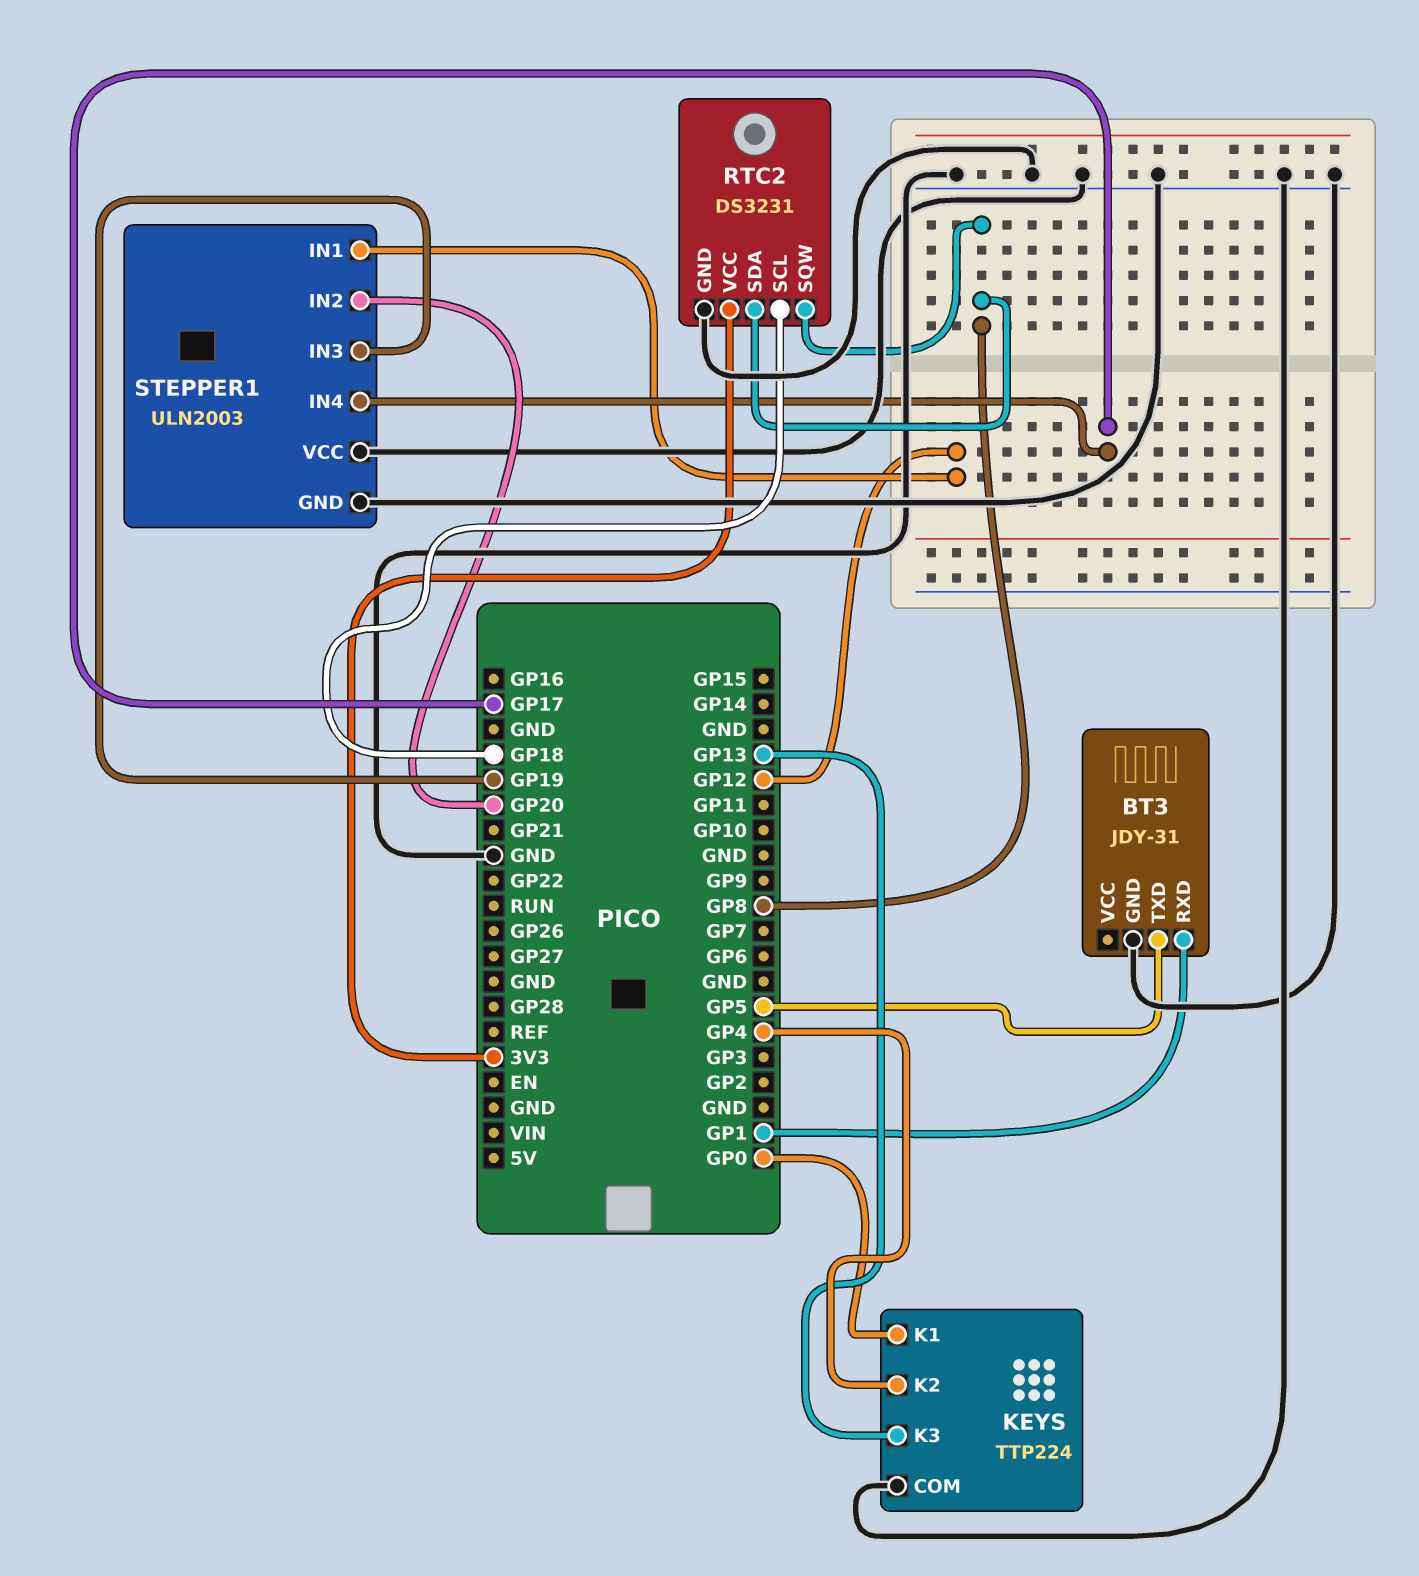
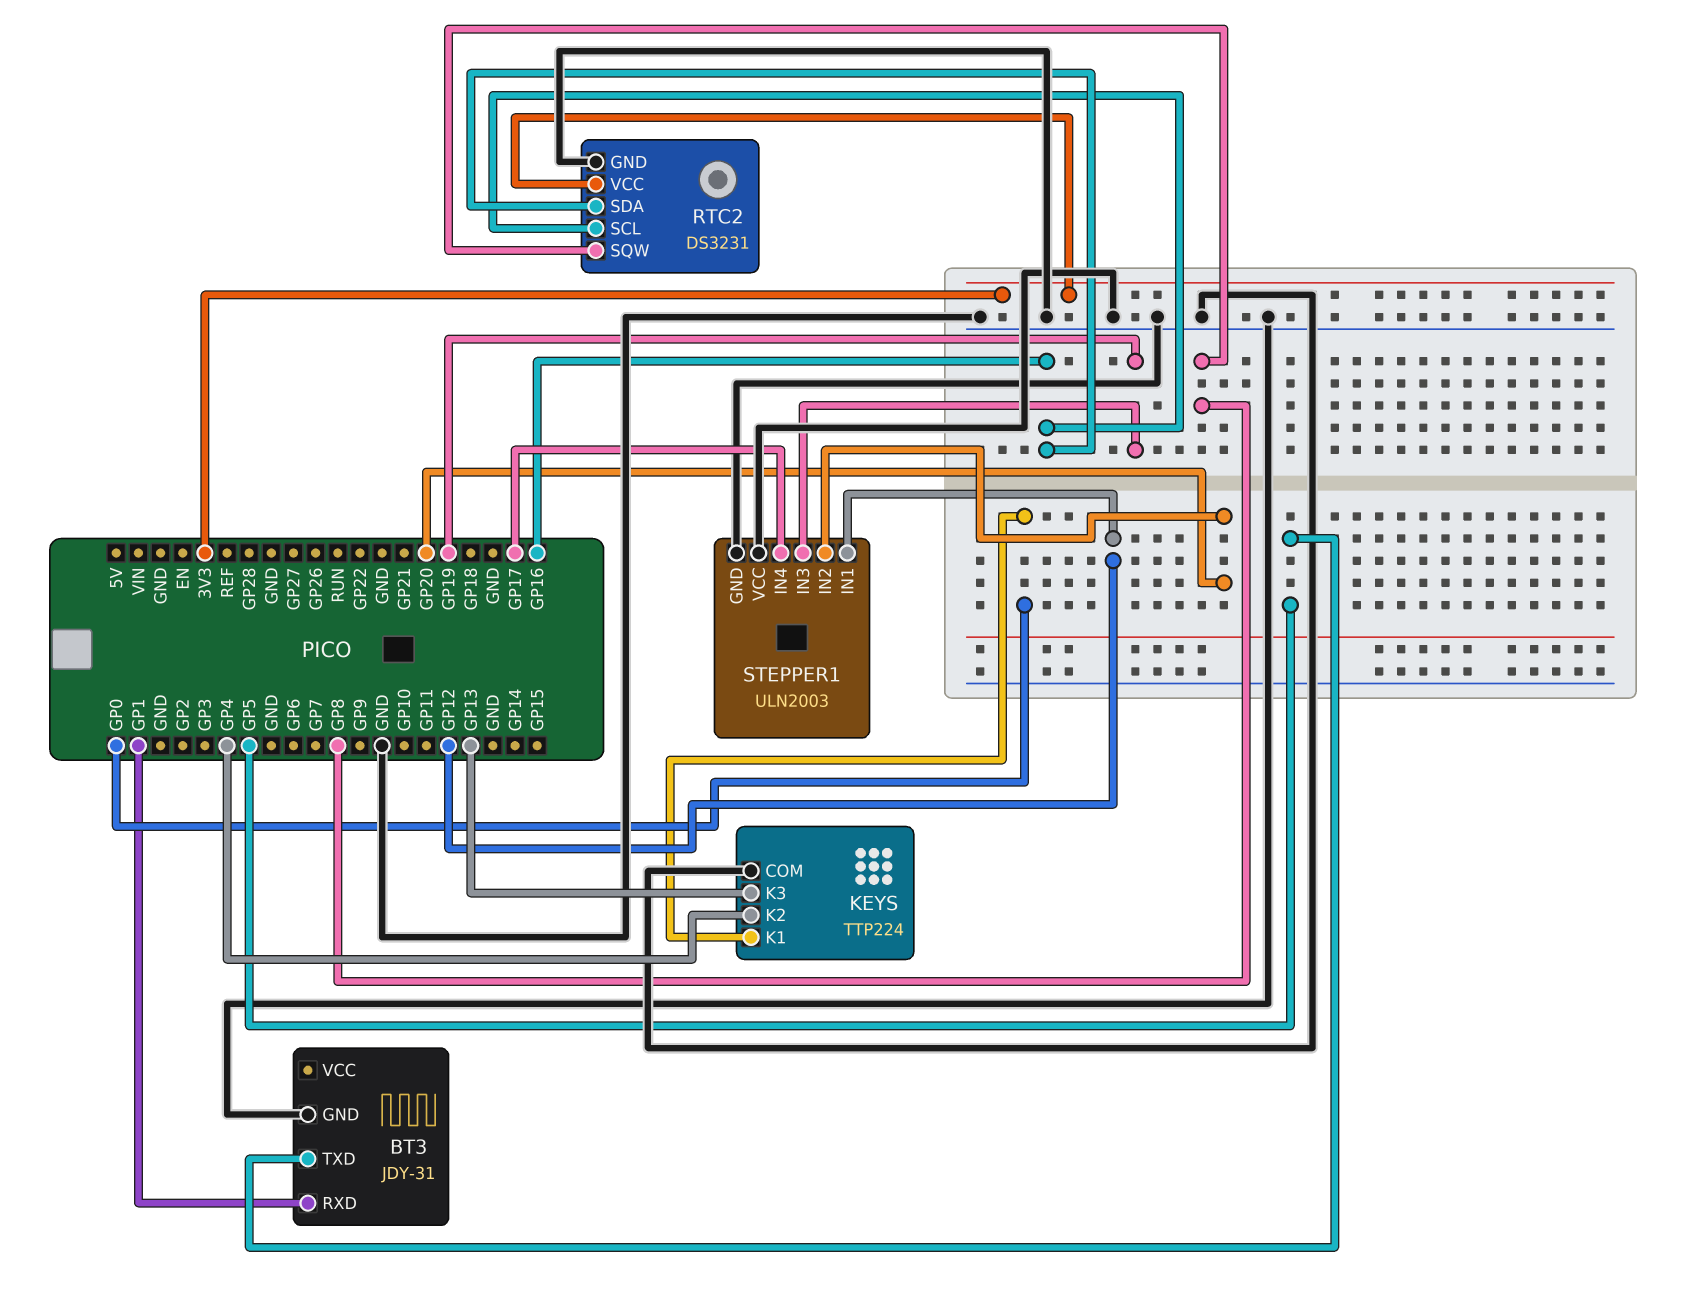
RTC2 pin SCL: GP18 -> GP16
RTC2 pin SDA: GP8 -> GP16

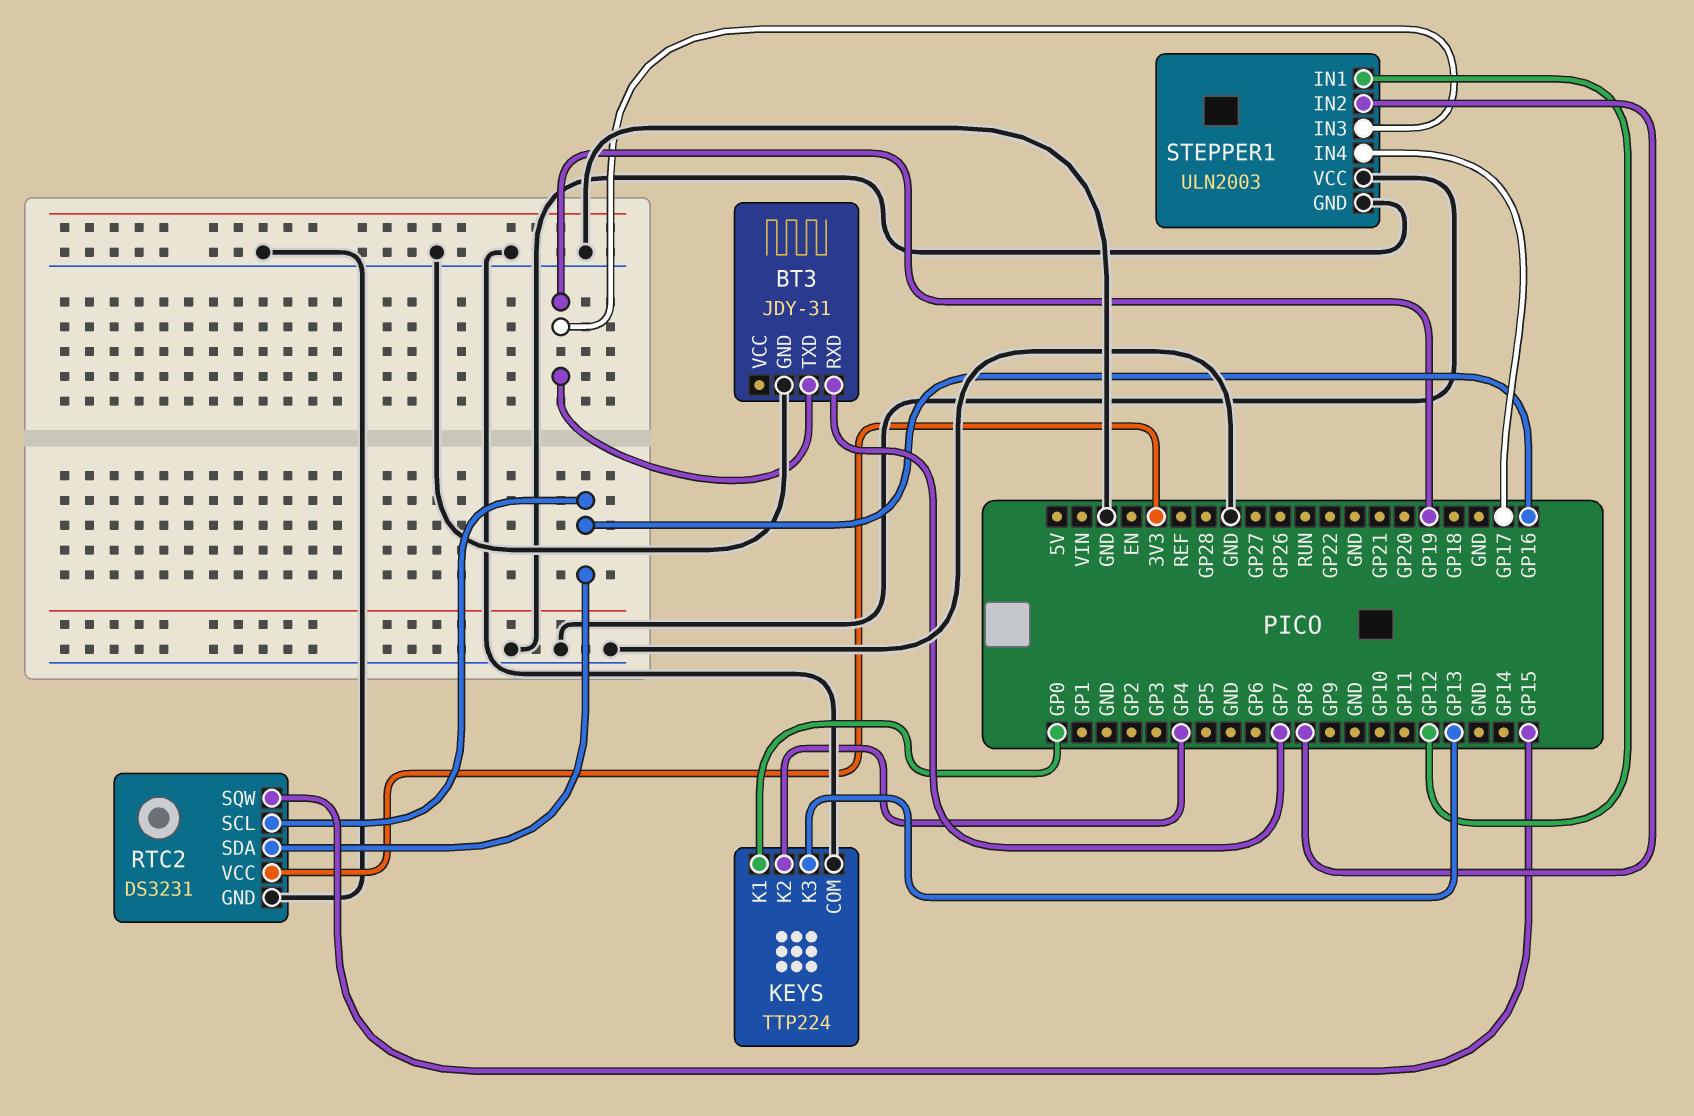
BT3 pin RXD: GP1 -> GP7
BT3 pin TXD: GP5 -> GP19
RTC2 pin SQW: GP8 -> GP15
STEPPER1 pin IN2: GP20 -> GP8

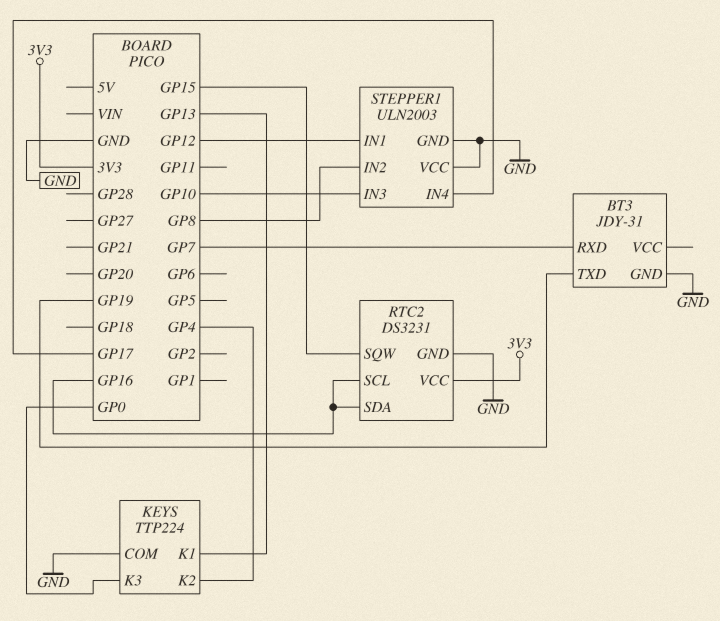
KEYS pin K1: GP0 -> GP13
KEYS pin K3: GP13 -> GP0
STEPPER1 pin IN3: GP19 -> GP10

